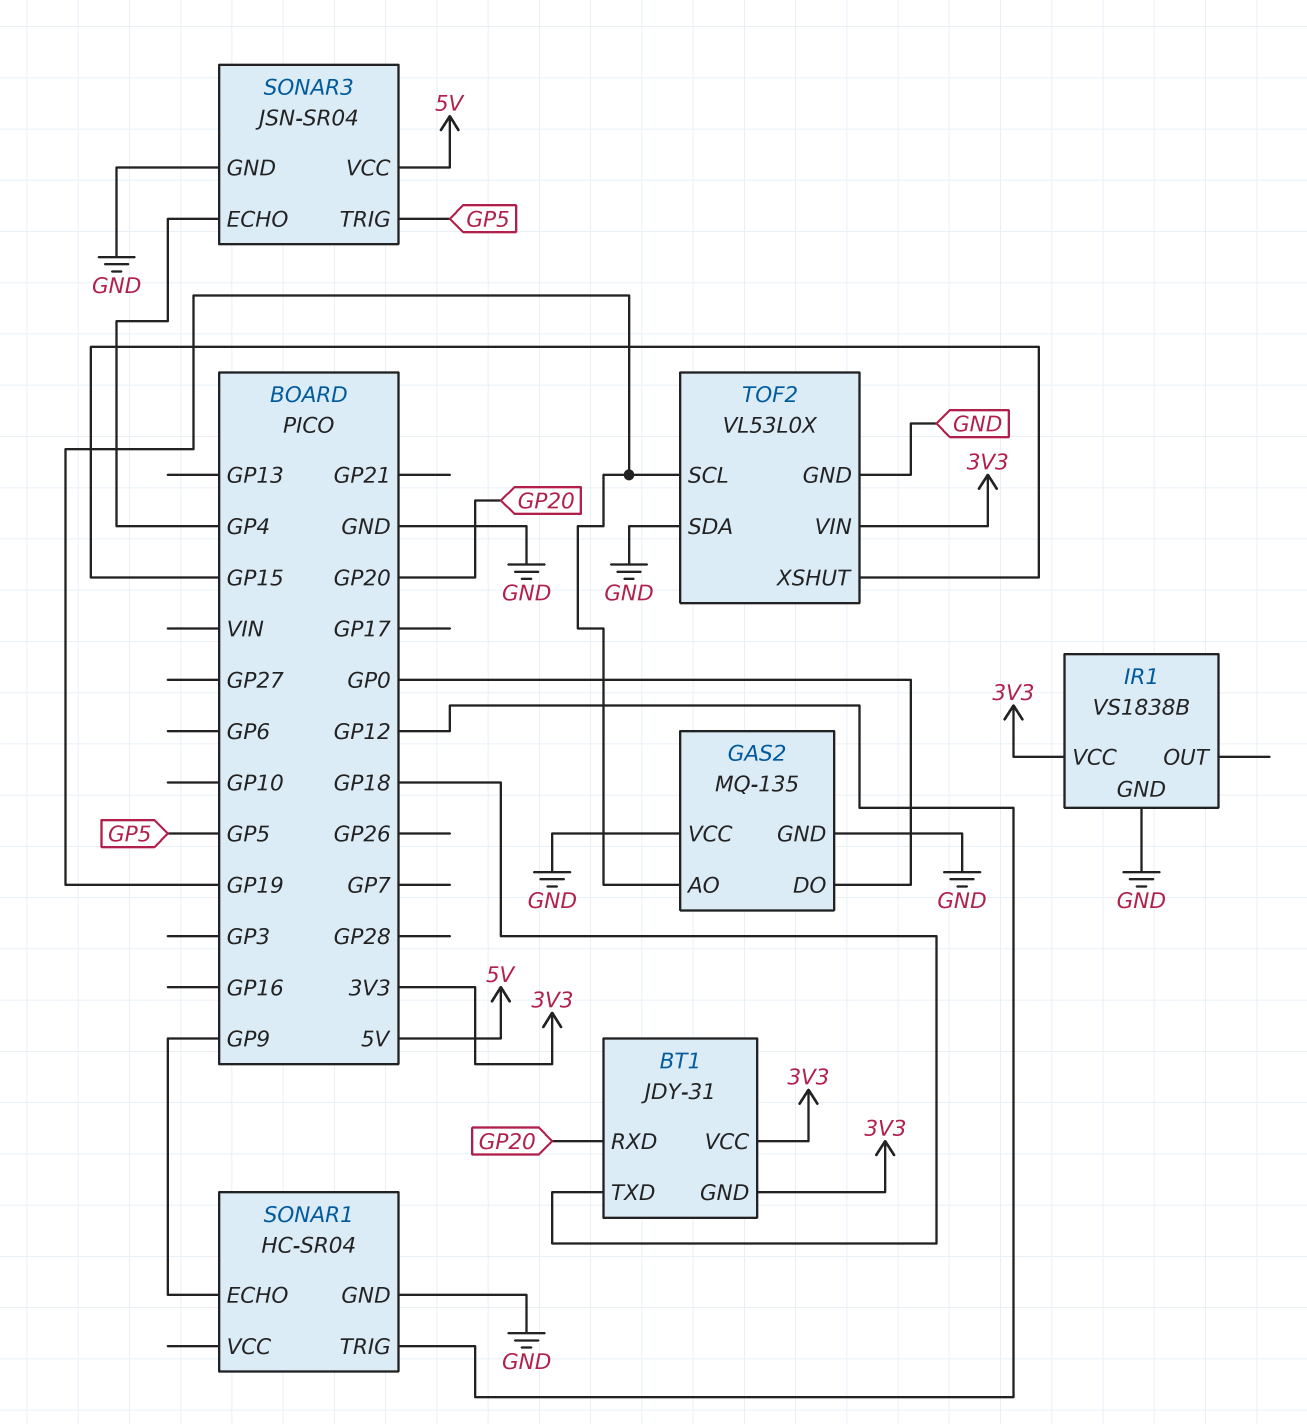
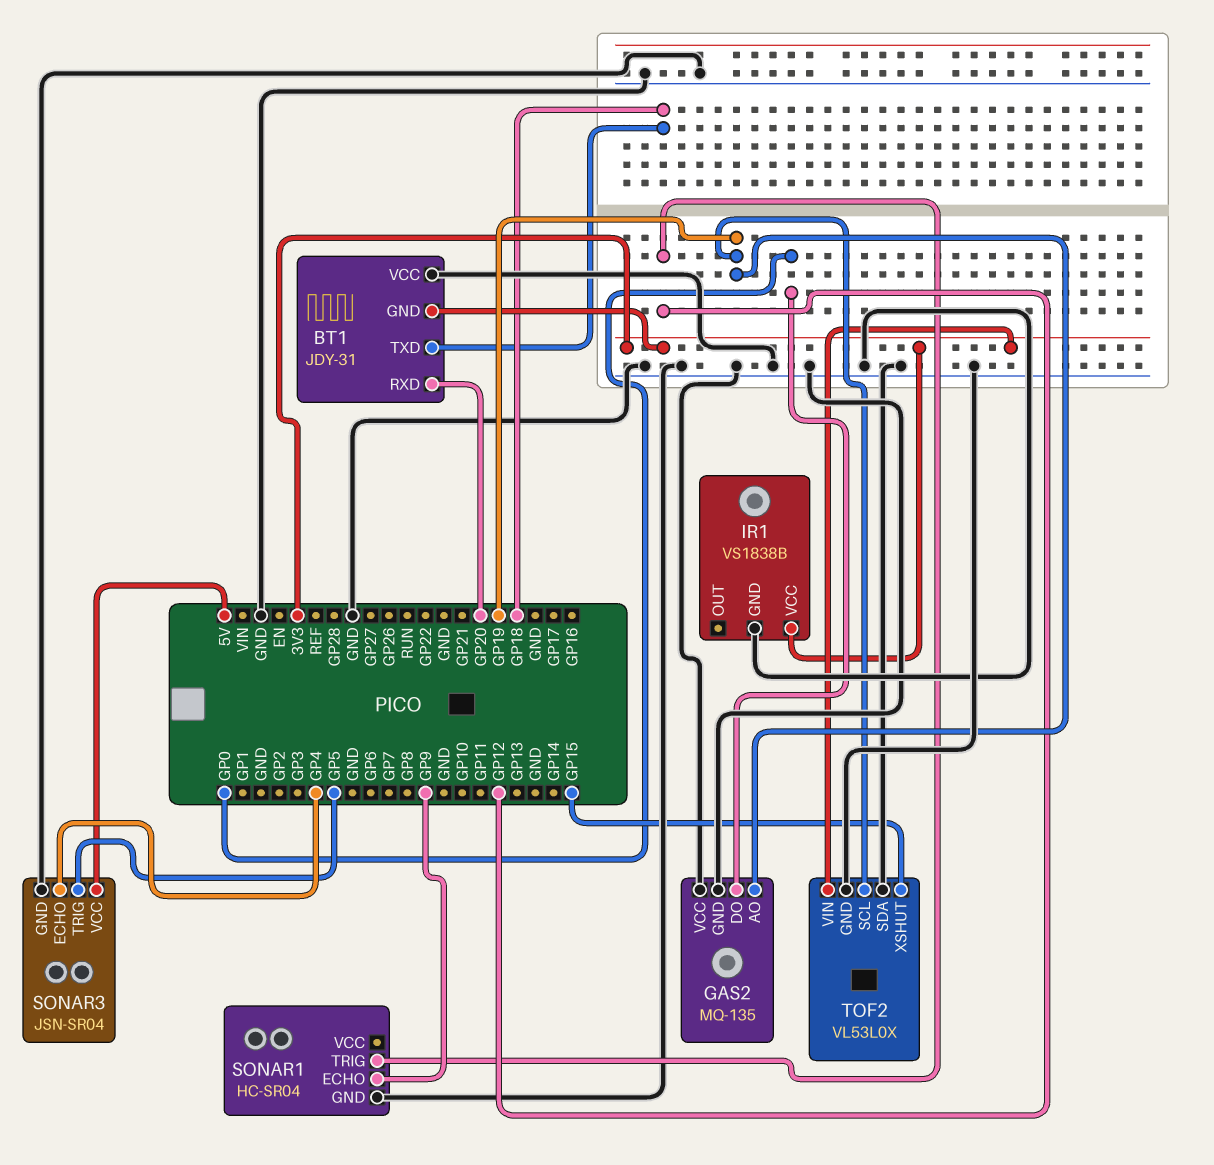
BT1 pin VCC: 3V3 -> GND

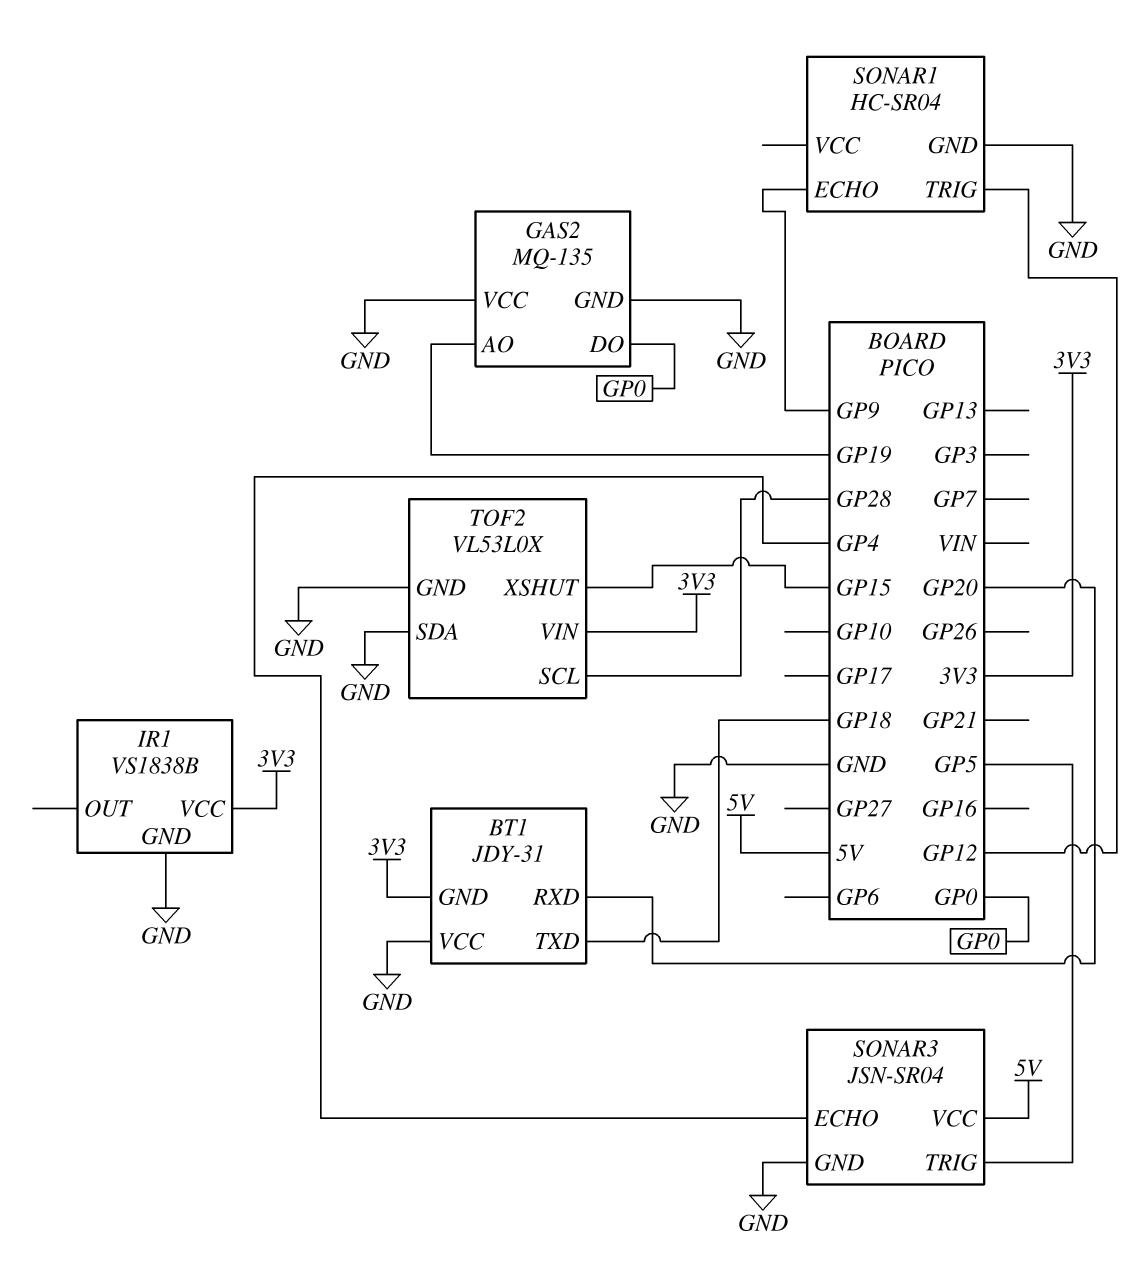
TOF2 pin SCL: GP19 -> GP28

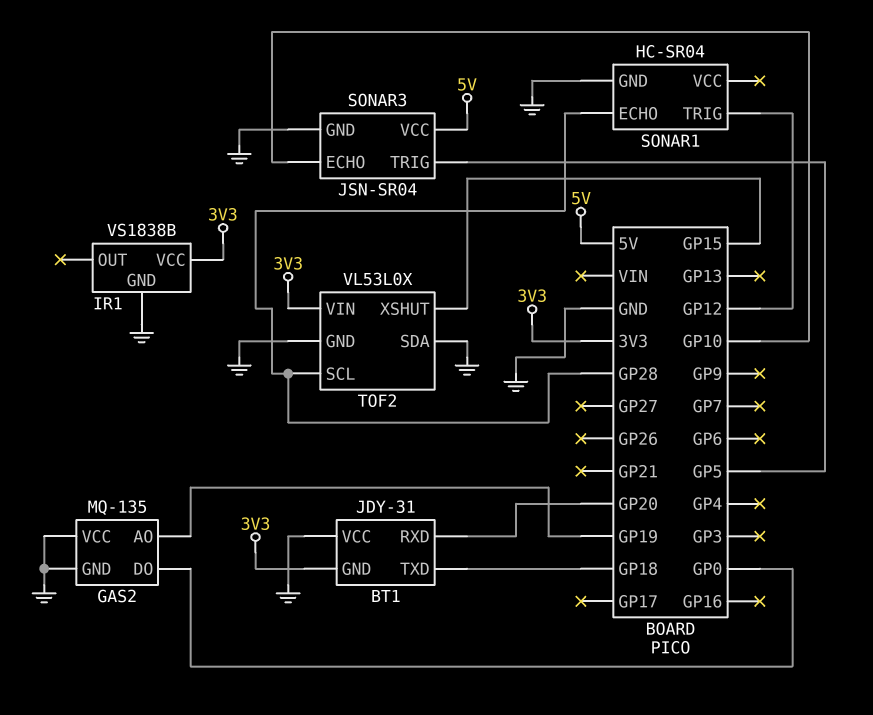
SONAR1 pin ECHO: GP9 -> GP28
SONAR3 pin ECHO: GP4 -> GP10

